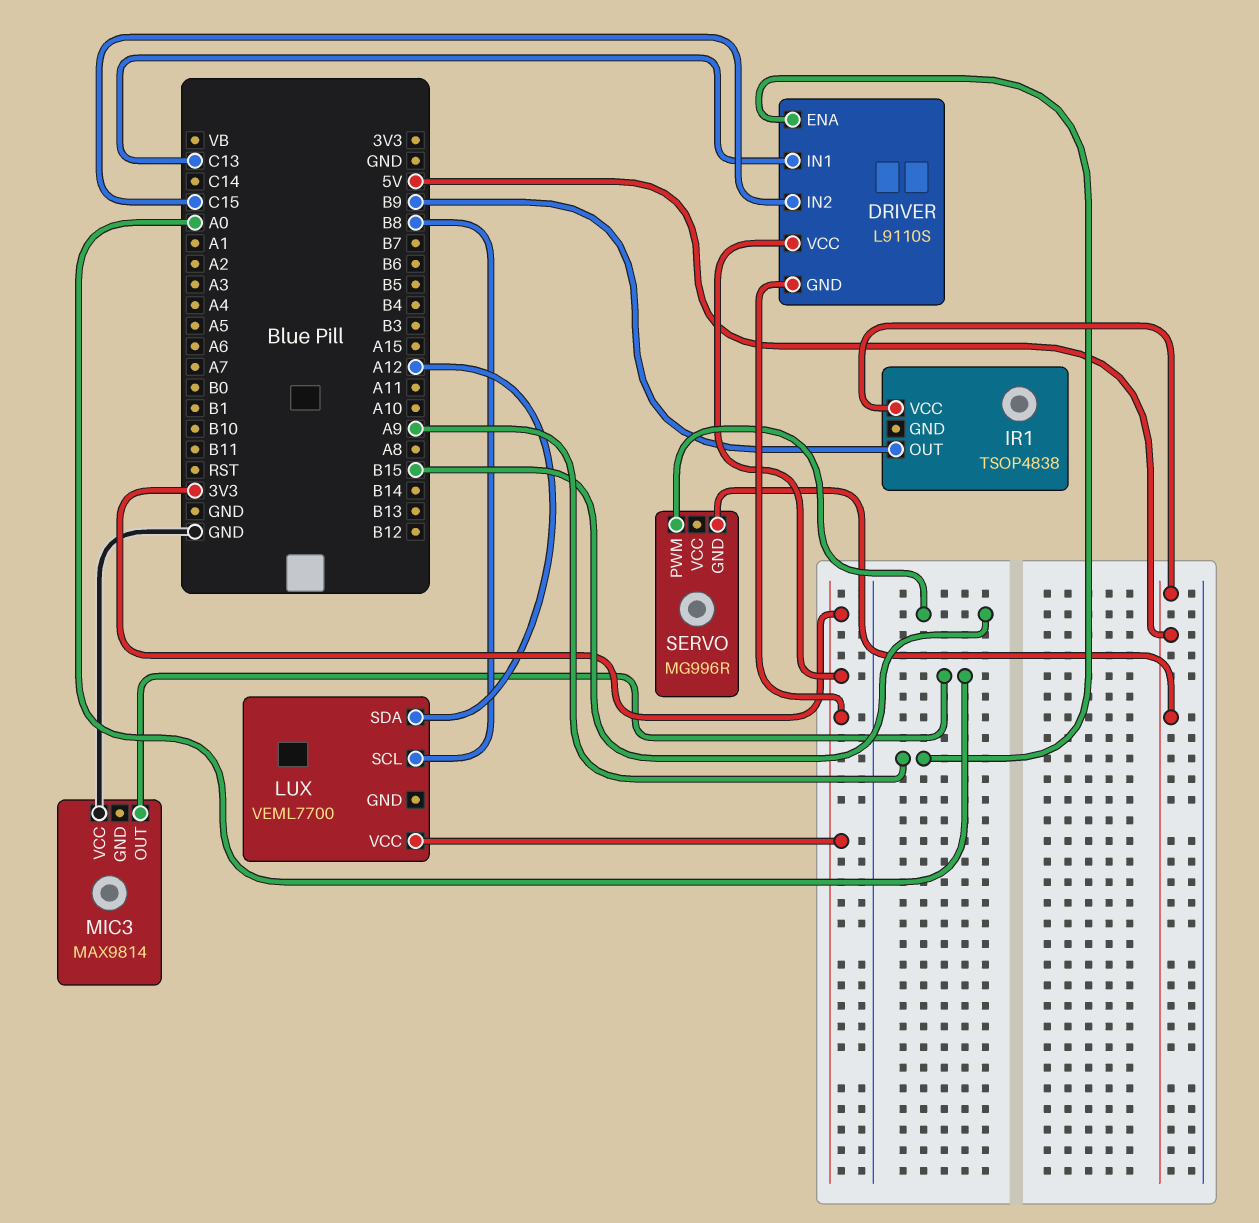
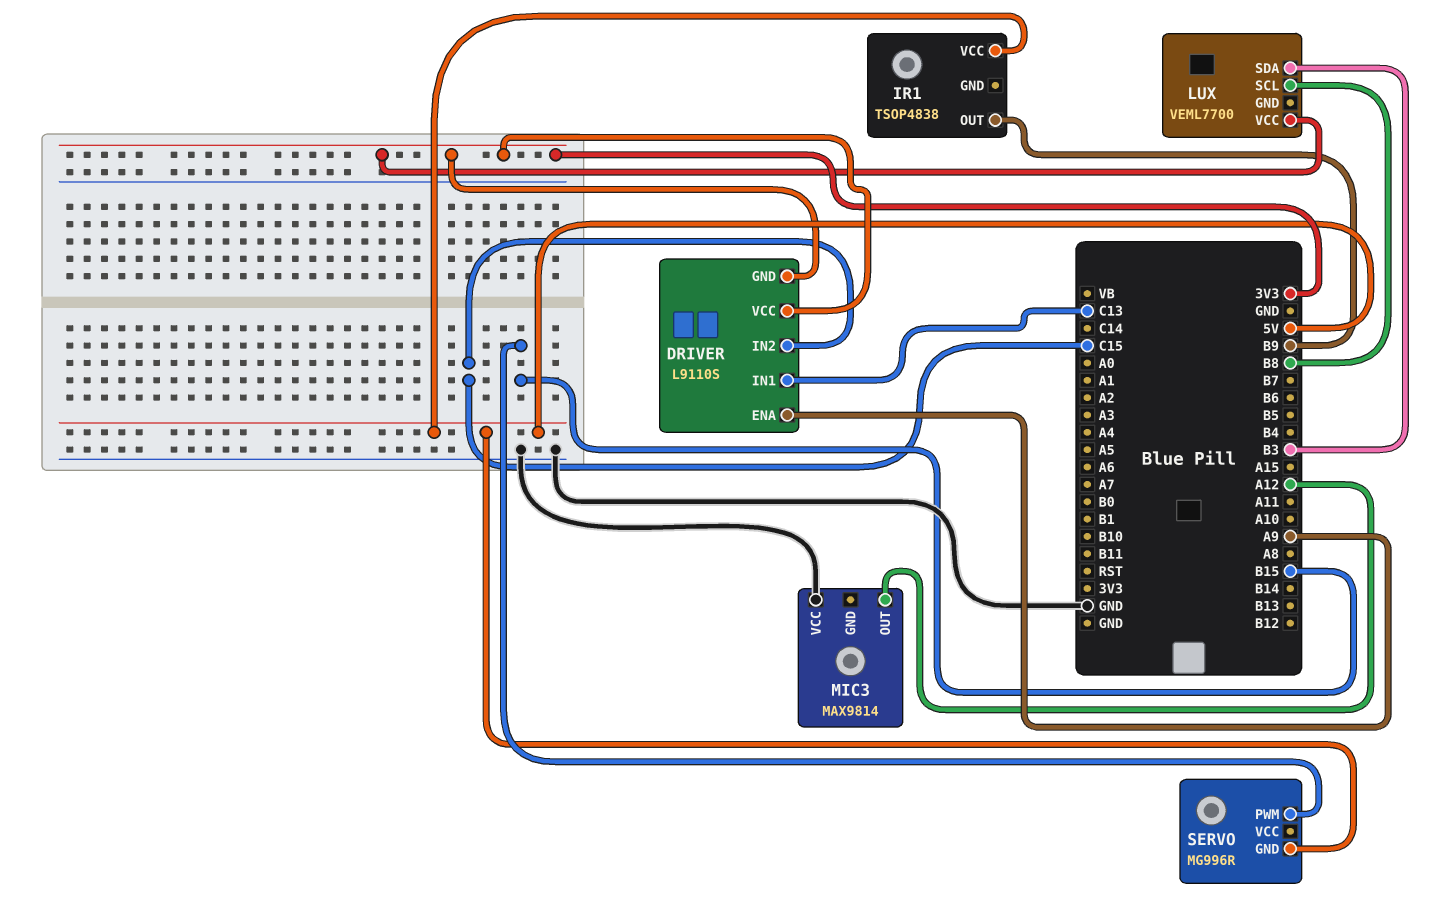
LUX pin SDA: A12 -> B3
MIC3 pin OUT: A0 -> A12

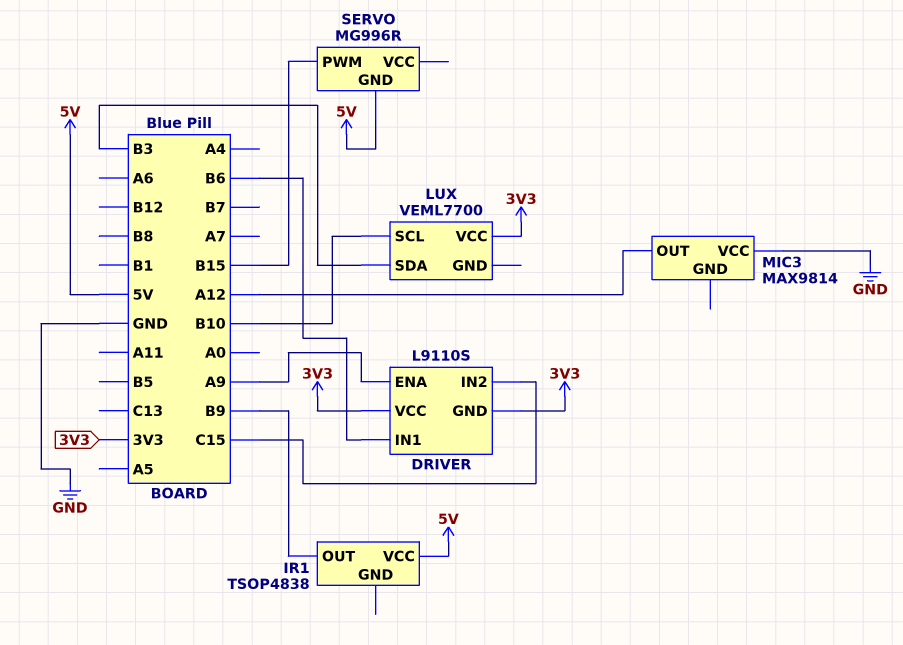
DRIVER pin IN1: C13 -> B6
LUX pin SCL: B8 -> B10

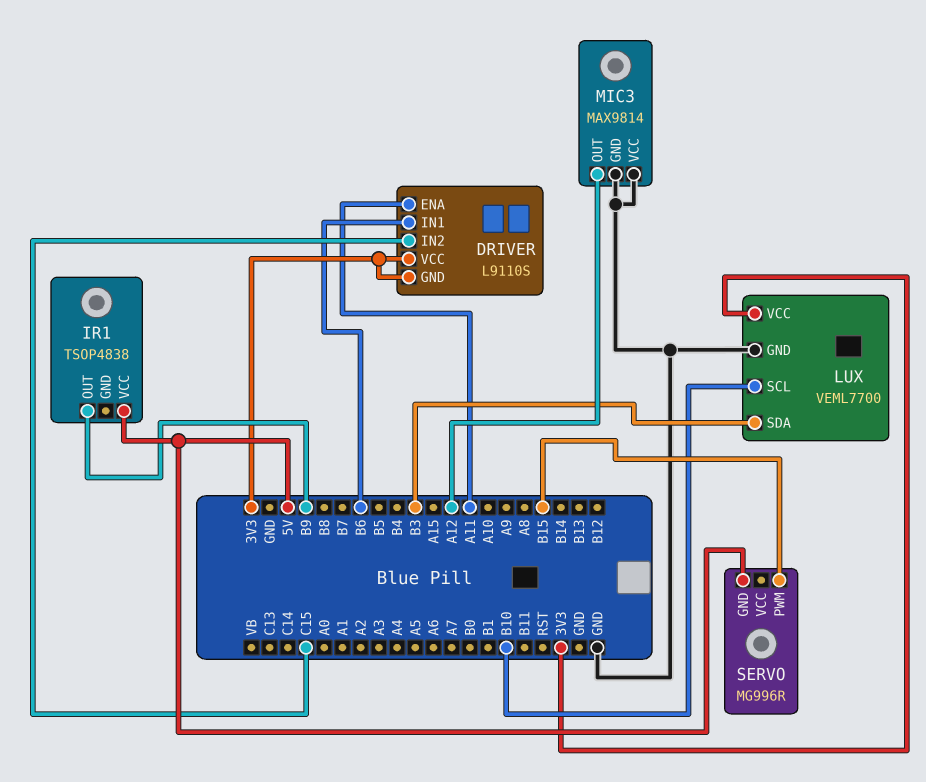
DRIVER pin ENA: A9 -> A11
LUX pin GND: none -> GND
MIC3 pin GND: none -> GND

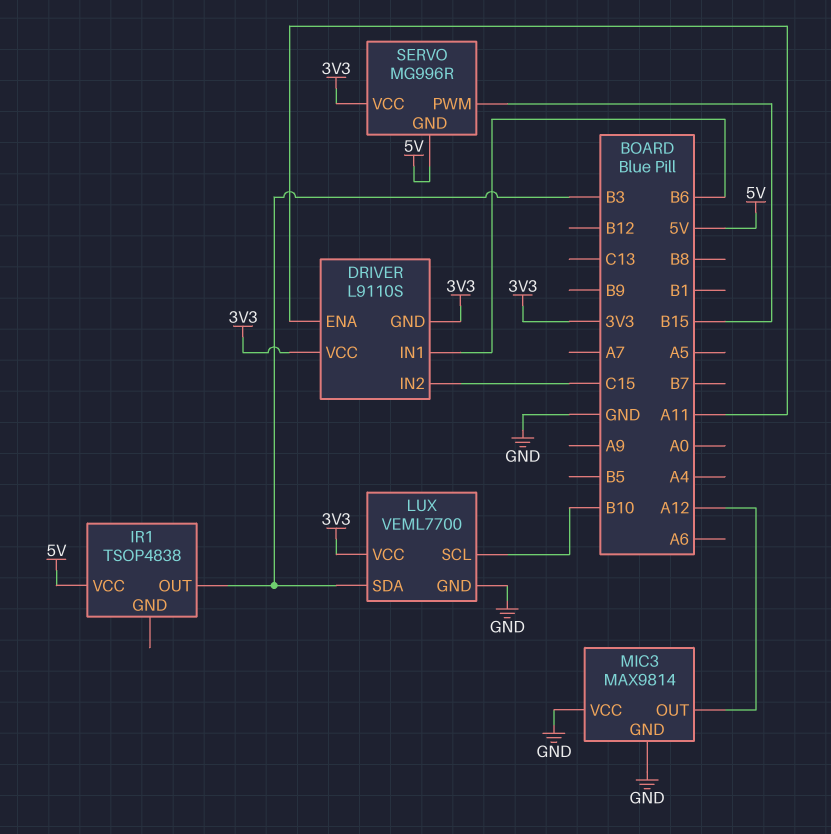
IR1 pin OUT: B9 -> B3
SERVO pin VCC: none -> 3V3

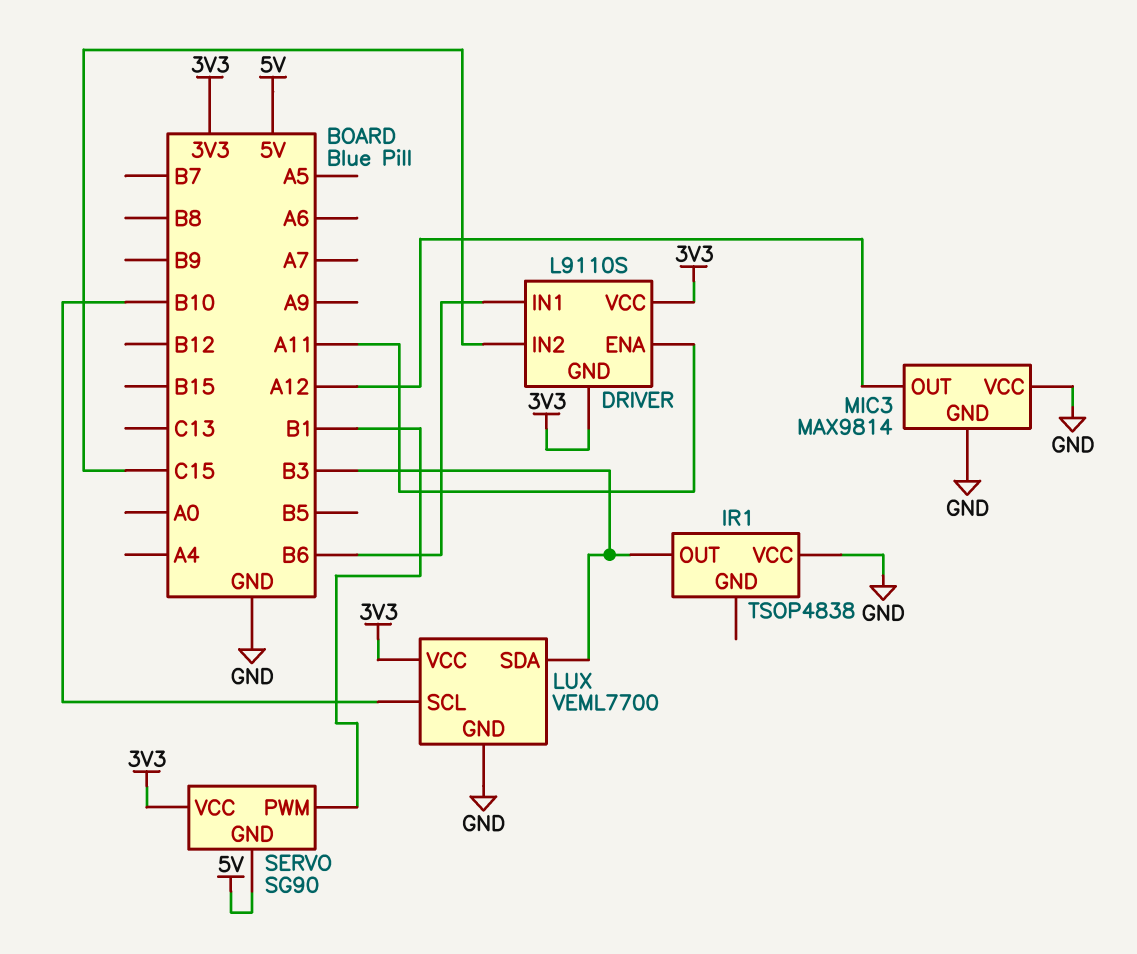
IR1 pin VCC: 5V -> GND
SERVO: MG996R -> SG90
SERVO pin PWM: B15 -> B1

